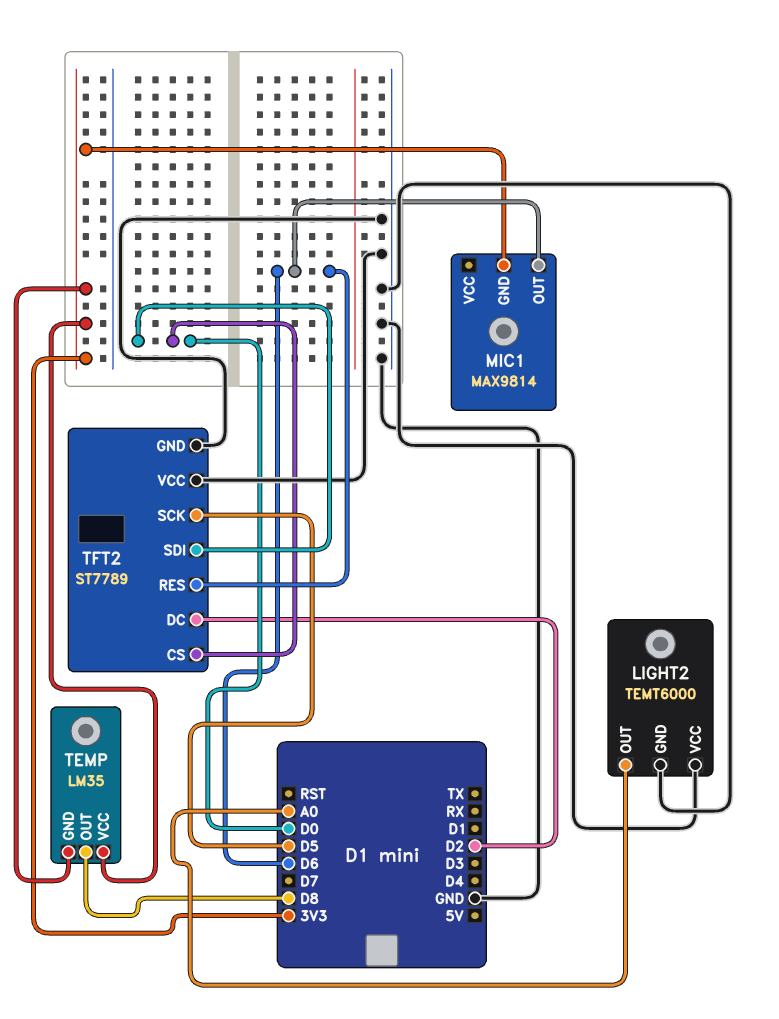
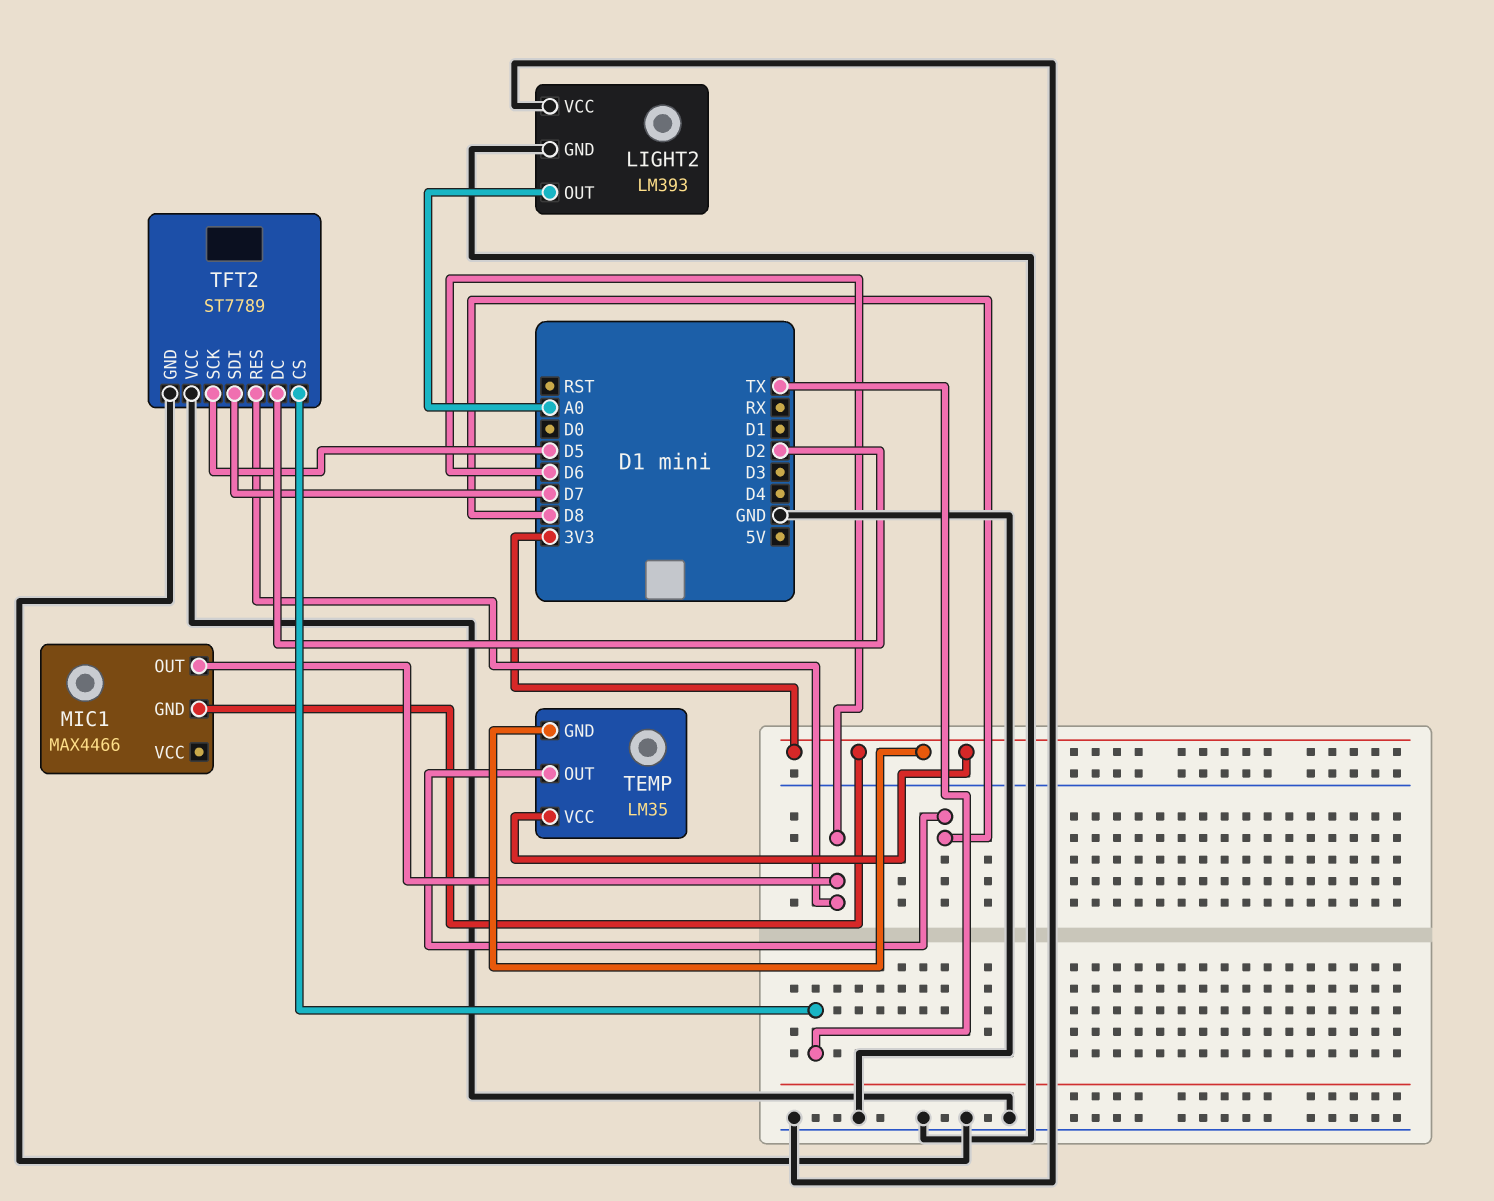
LIGHT2: TEMT6000 -> LM393
MIC1: MAX9814 -> MAX4466
TFT2 pin CS: D0 -> TX
TFT2 pin SDI: D0 -> D7

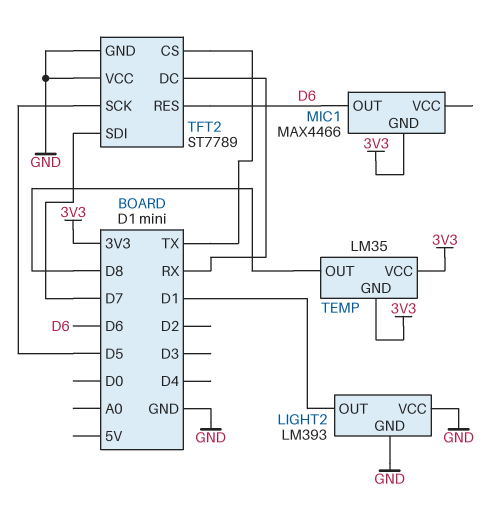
LIGHT2 pin OUT: A0 -> D1
TFT2 pin DC: D2 -> RX

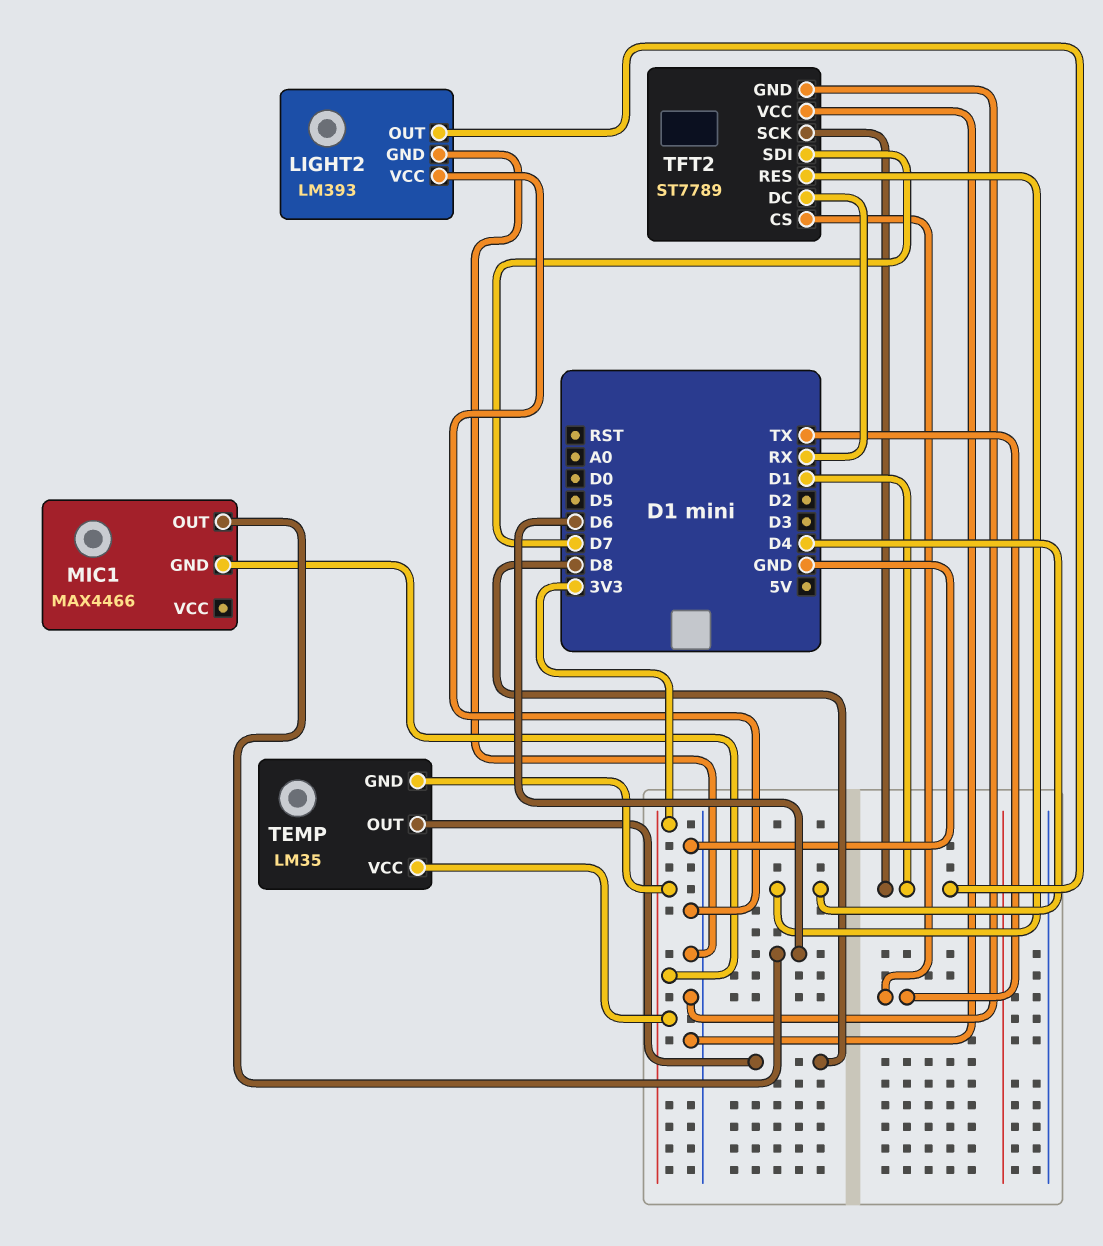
TFT2 pin RES: D6 -> D4
TFT2 pin SCK: D5 -> D1

